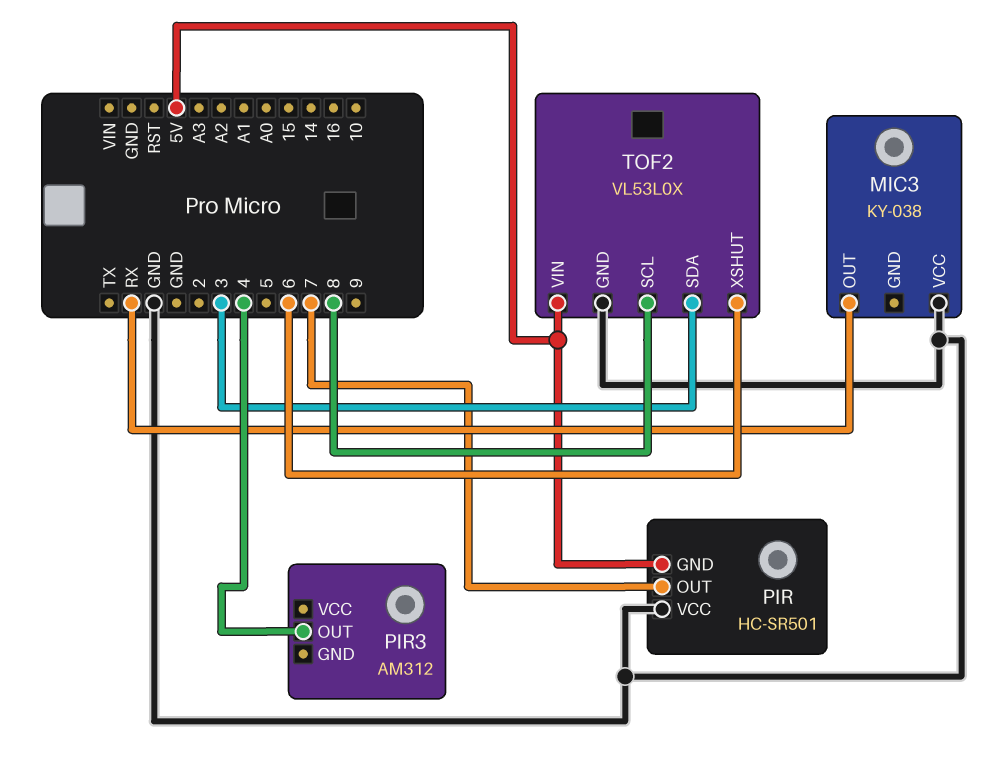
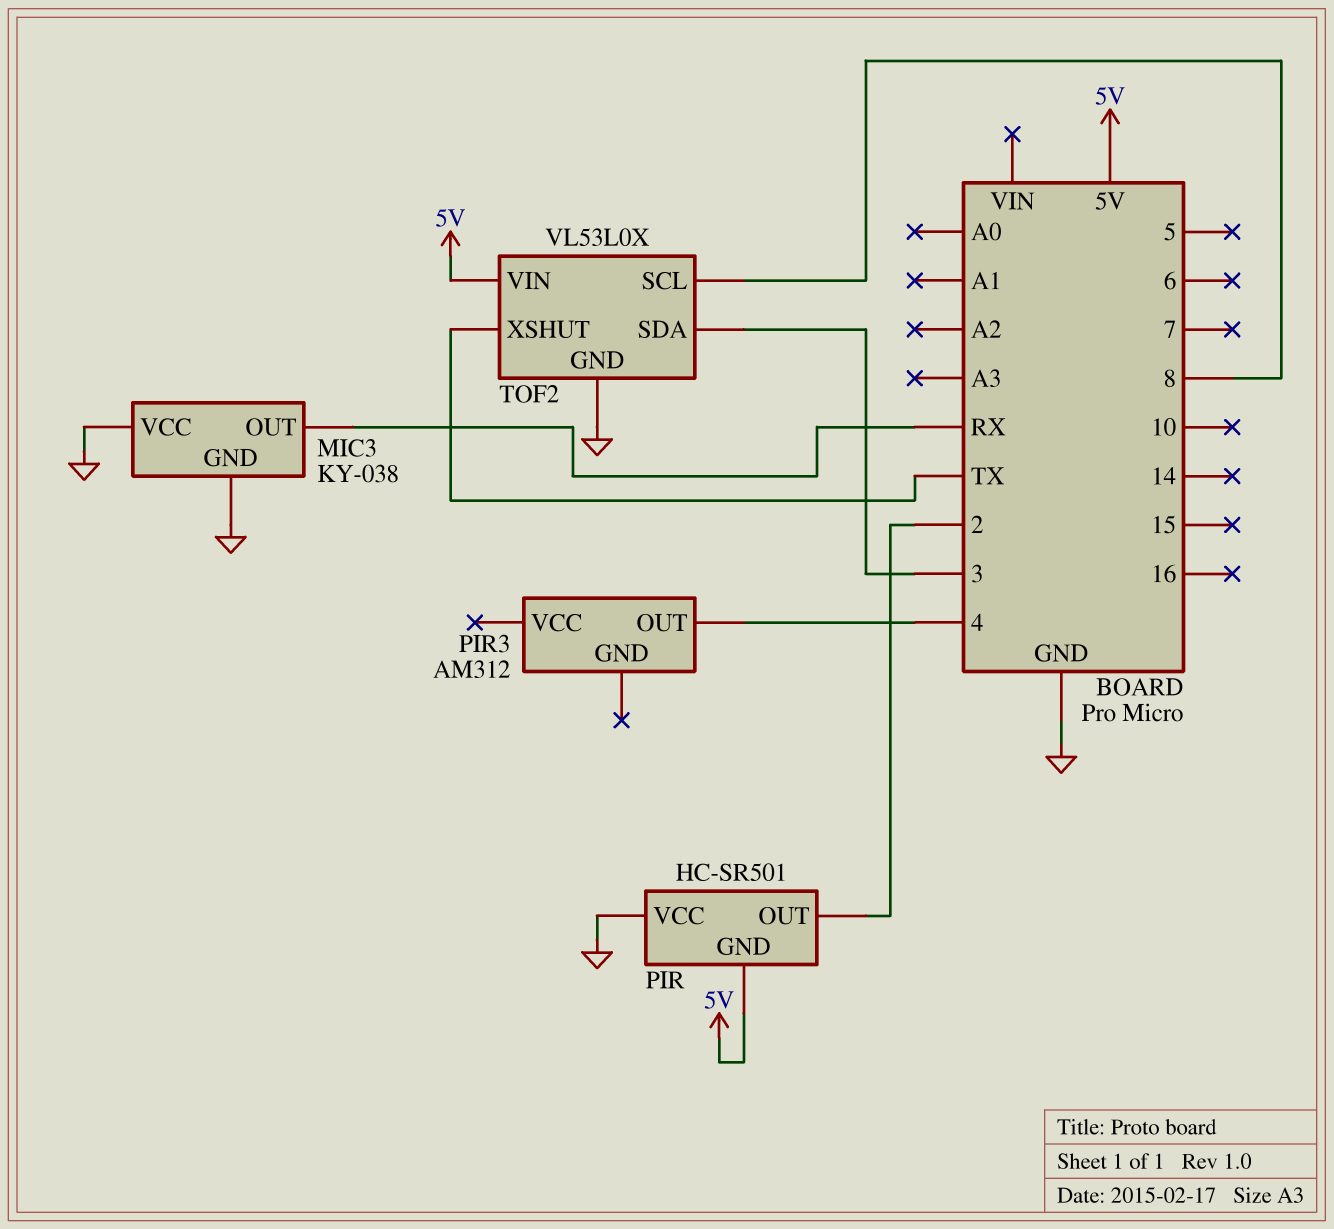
MIC3 pin GND: none -> GND
PIR pin OUT: 7 -> 2
TOF2 pin XSHUT: 6 -> TX

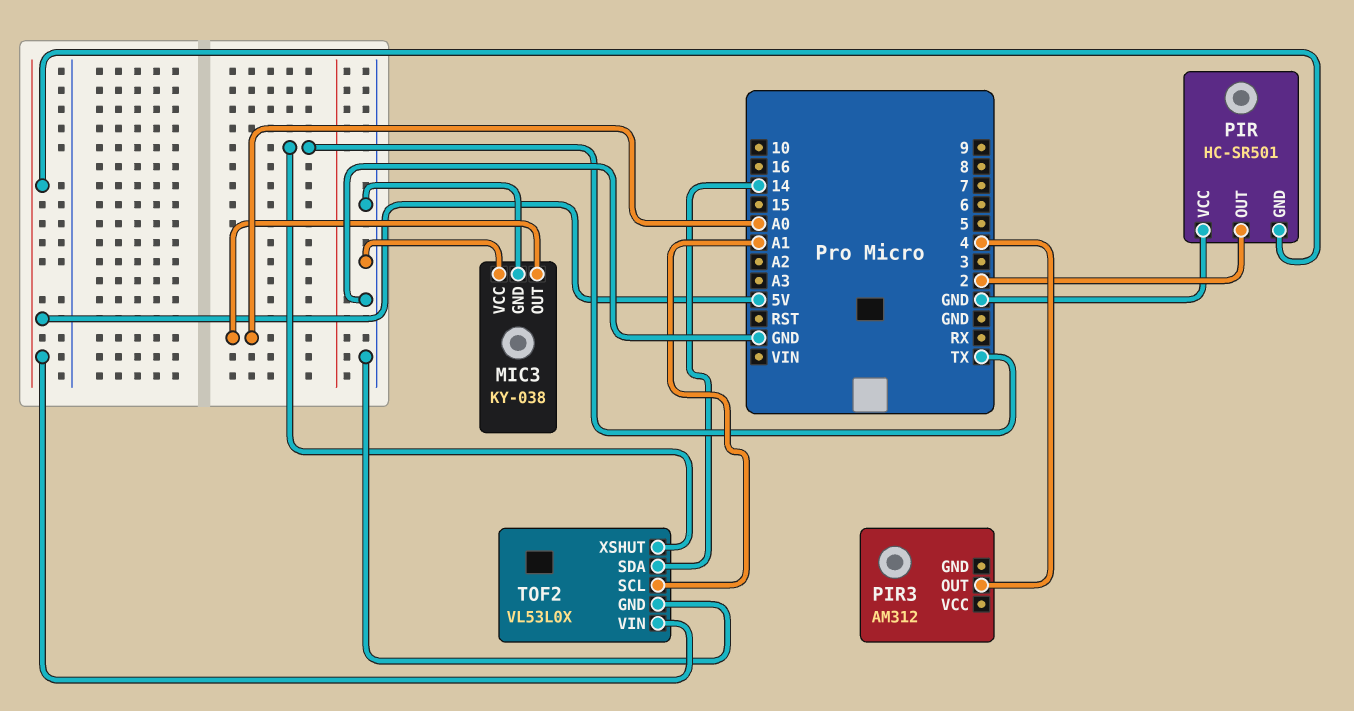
MIC3 pin OUT: RX -> A0
TOF2 pin SCL: 8 -> A1
TOF2 pin SDA: 3 -> 14

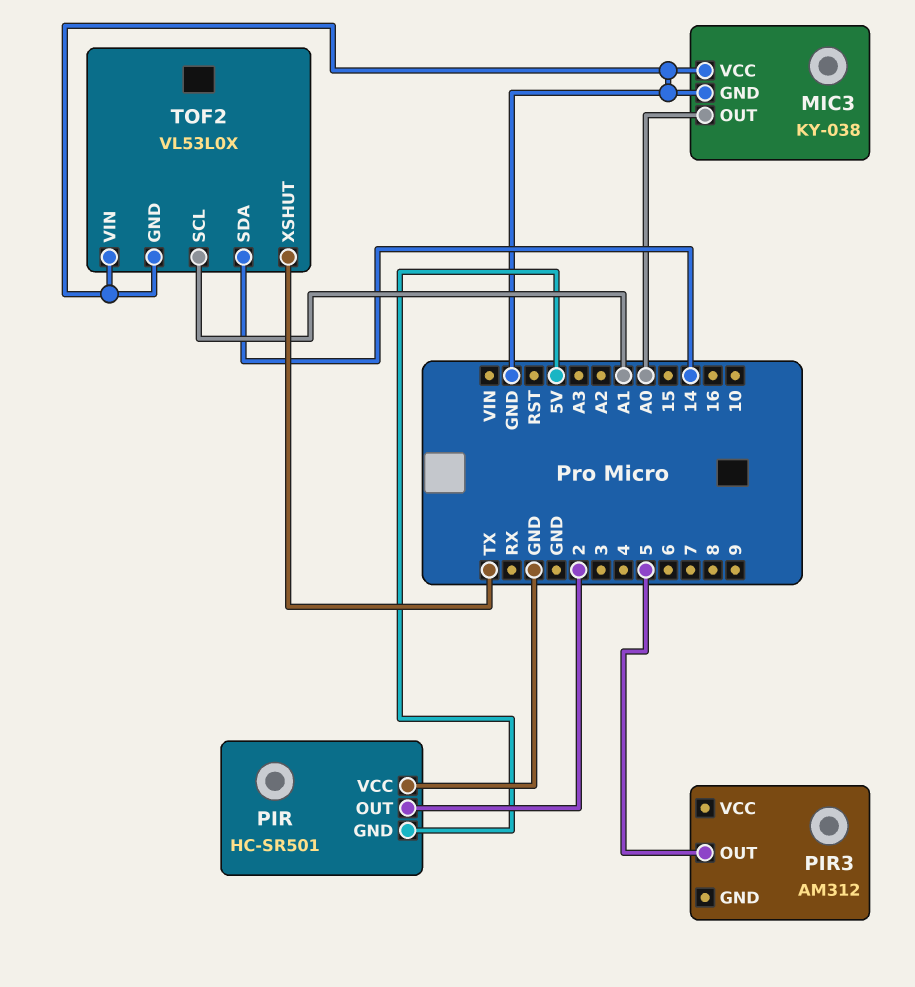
PIR3 pin OUT: 4 -> 5
TOF2 pin VIN: 5V -> GND

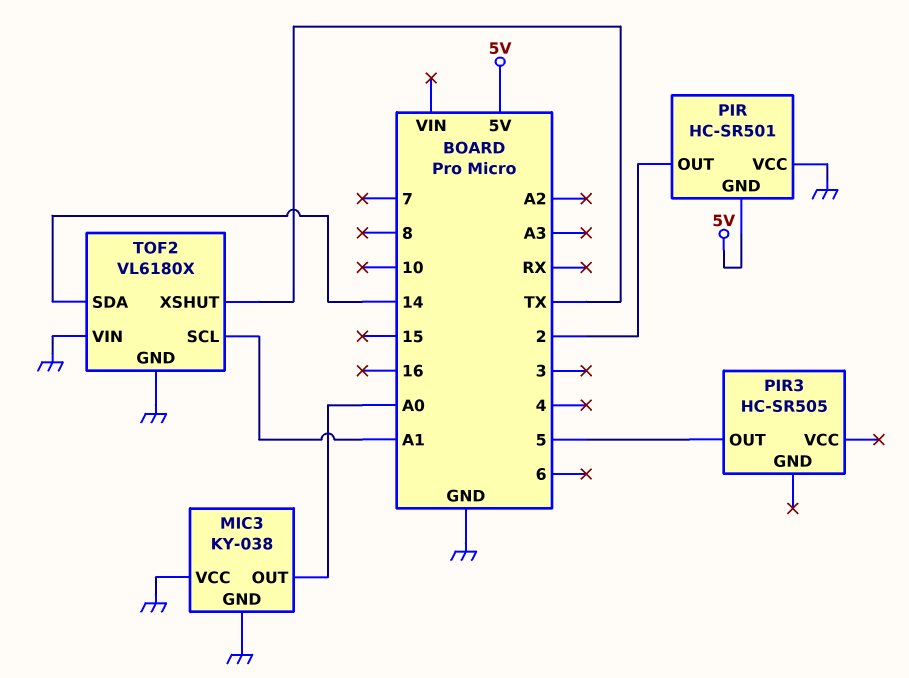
PIR3: AM312 -> HC-SR505
TOF2: VL53L0X -> VL6180X

